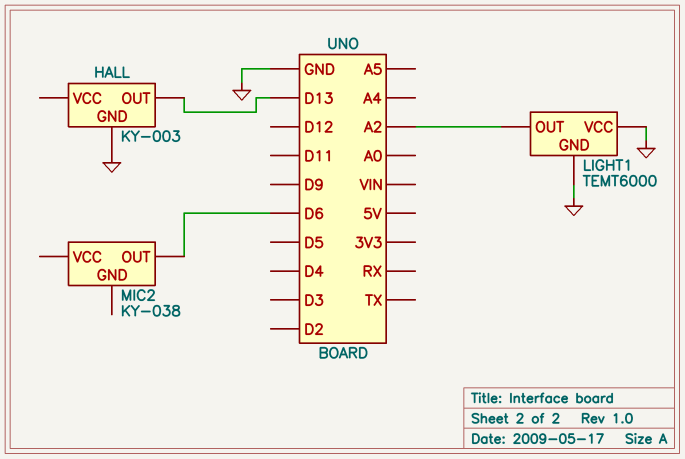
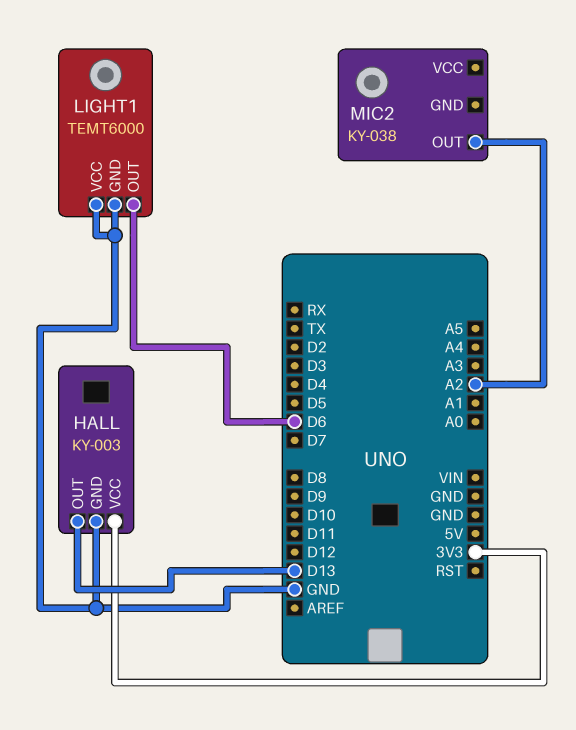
HALL pin VCC: none -> 3V3
LIGHT1 pin OUT: A2 -> D6
MIC2 pin OUT: D6 -> A2

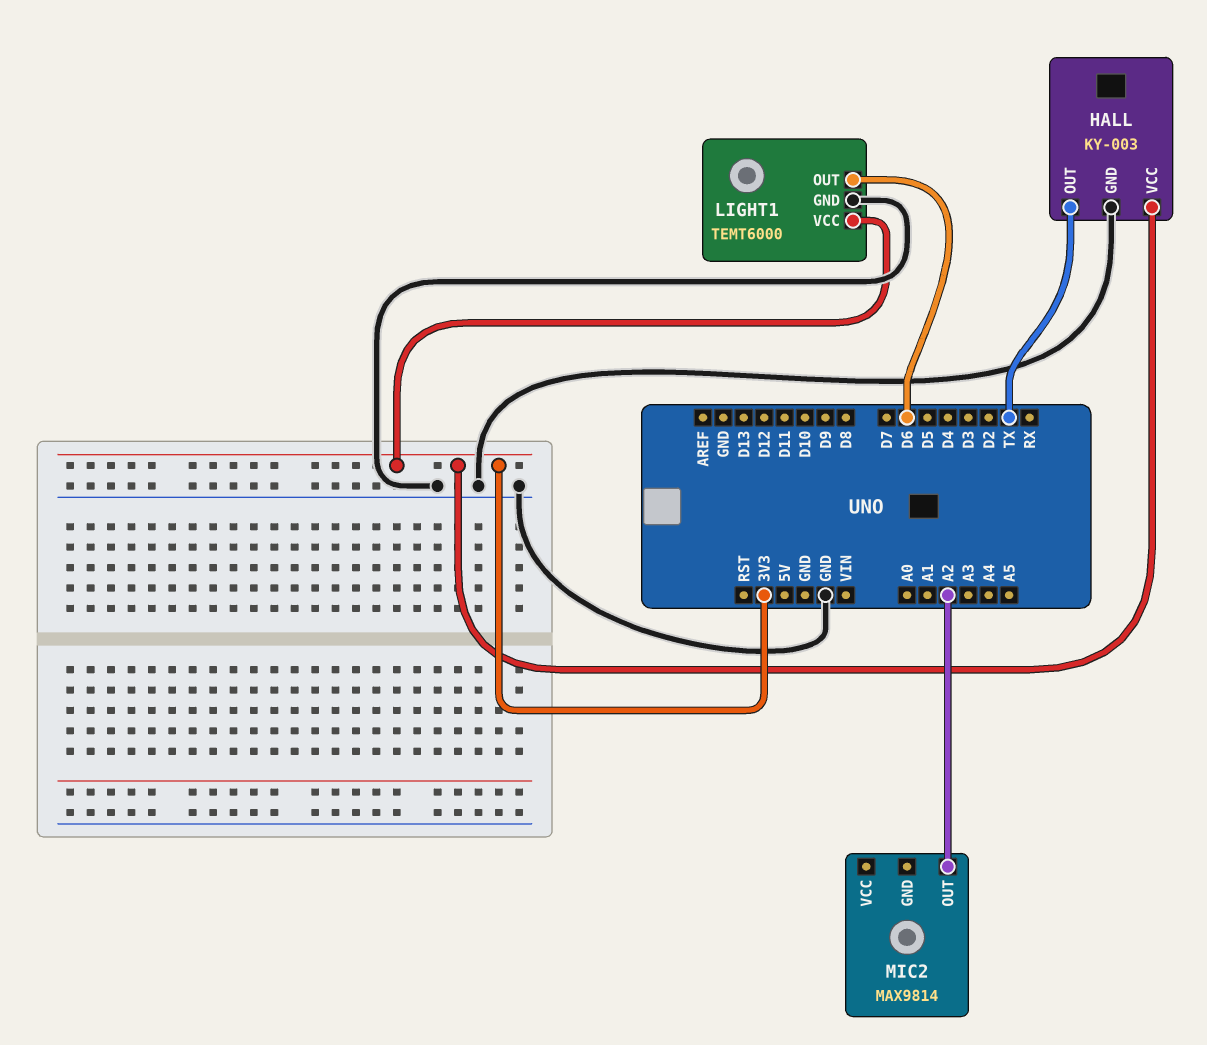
HALL pin OUT: D13 -> TX
LIGHT1 pin VCC: GND -> 3V3
MIC2: KY-038 -> MAX9814

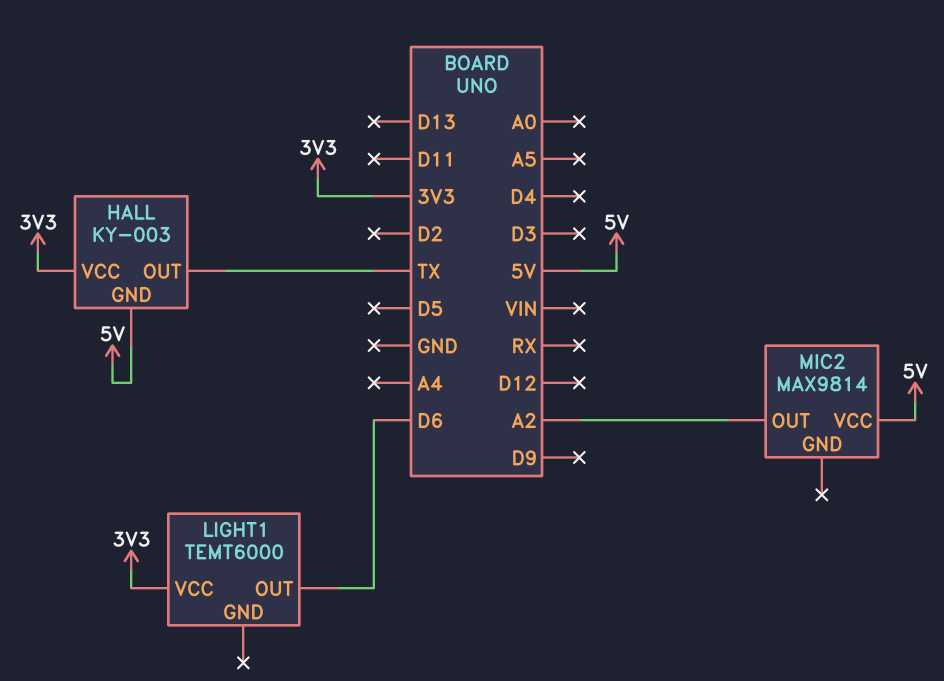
HALL pin GND: GND -> 5V
LIGHT1 pin GND: GND -> none
MIC2 pin VCC: none -> 5V

